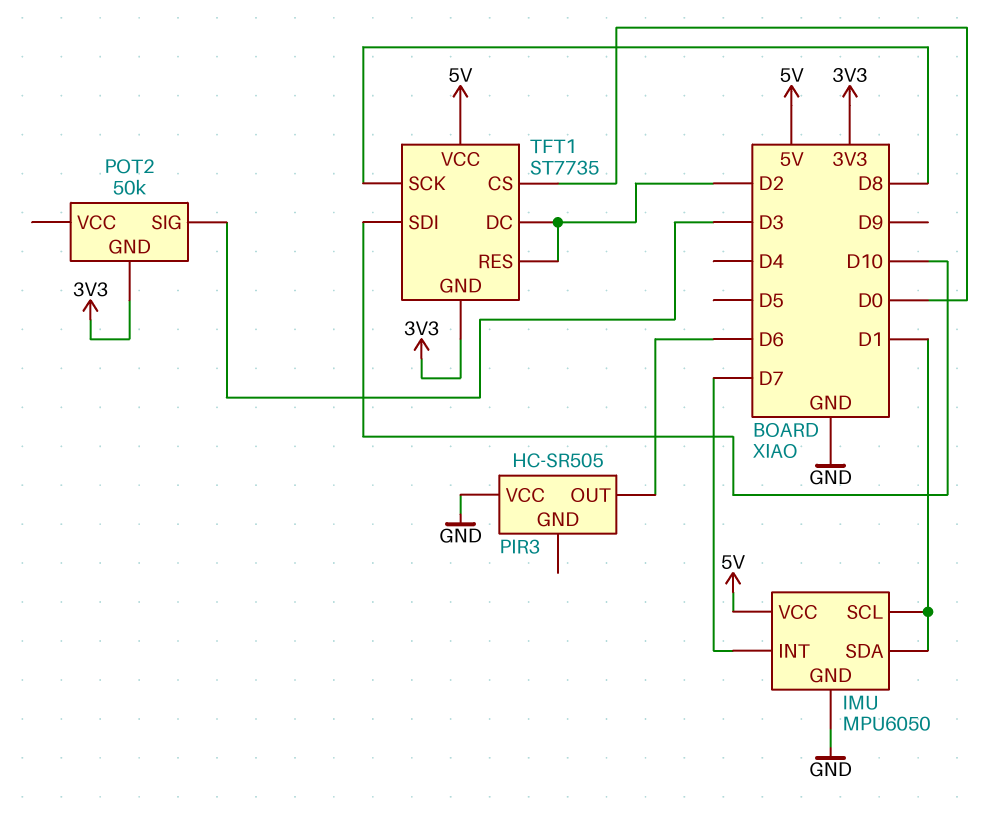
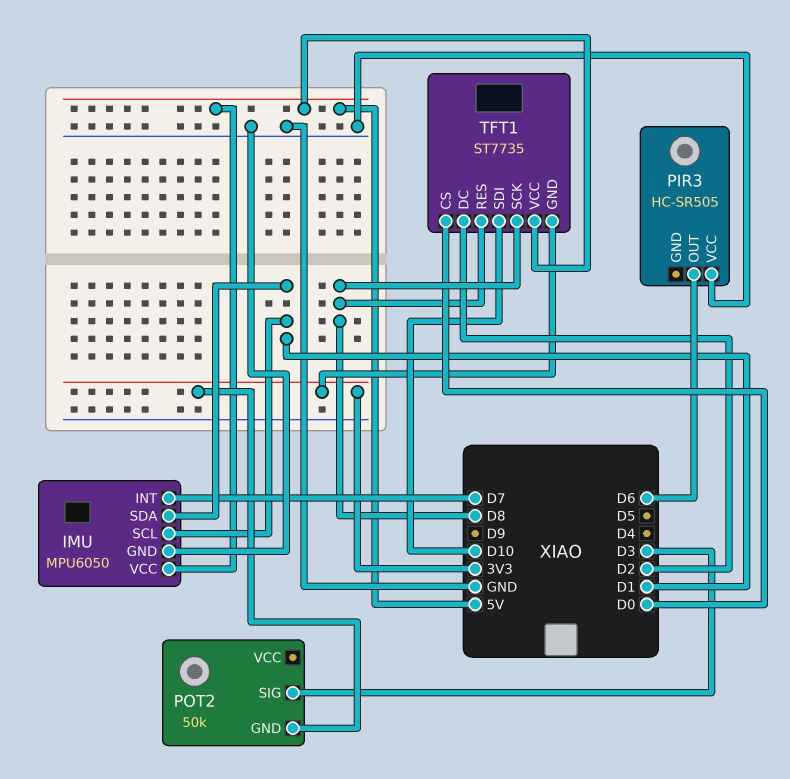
TFT1 pin RES: D2 -> D8

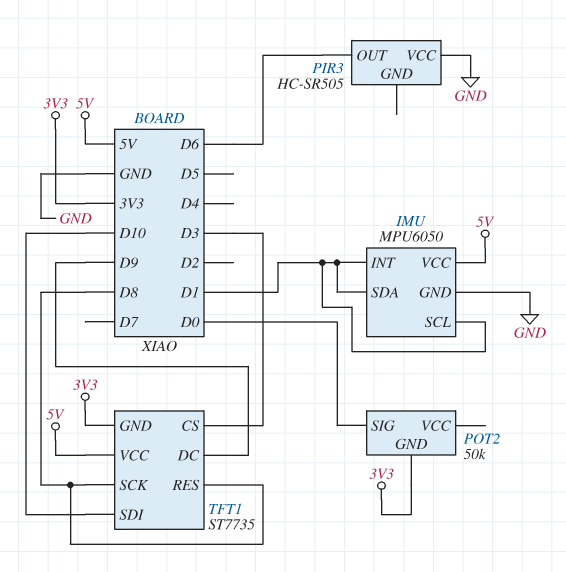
IMU pin INT: D7 -> D1
POT2 pin SIG: D3 -> D0
TFT1 pin CS: D0 -> D3
TFT1 pin DC: D2 -> D9

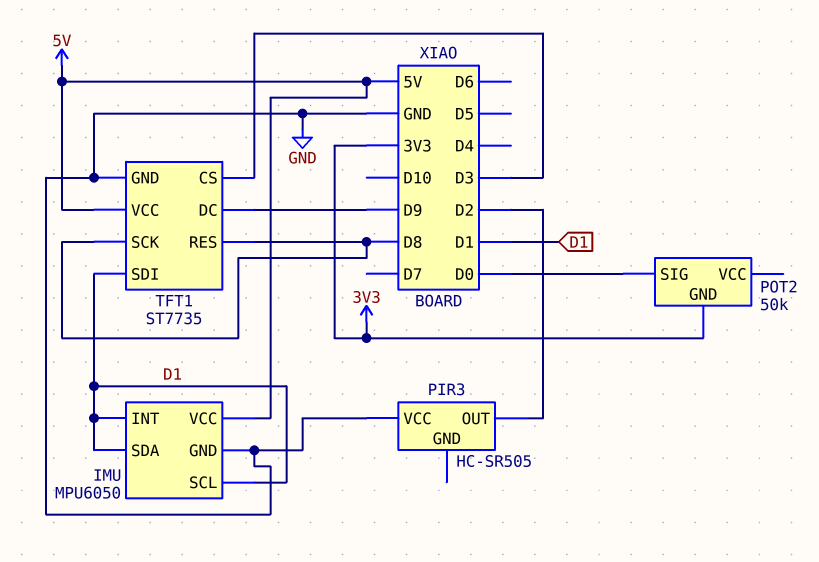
PIR3 pin OUT: D6 -> D2
TFT1 pin GND: 3V3 -> GND
TFT1 pin SDI: D10 -> D1

